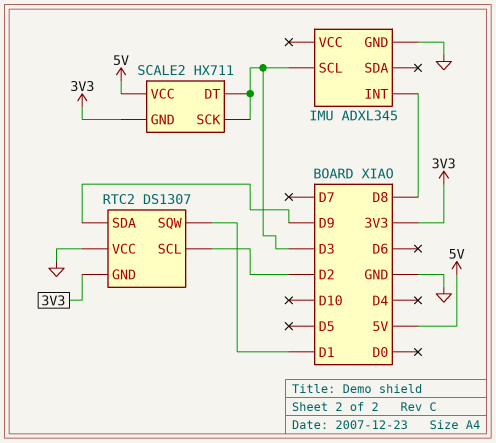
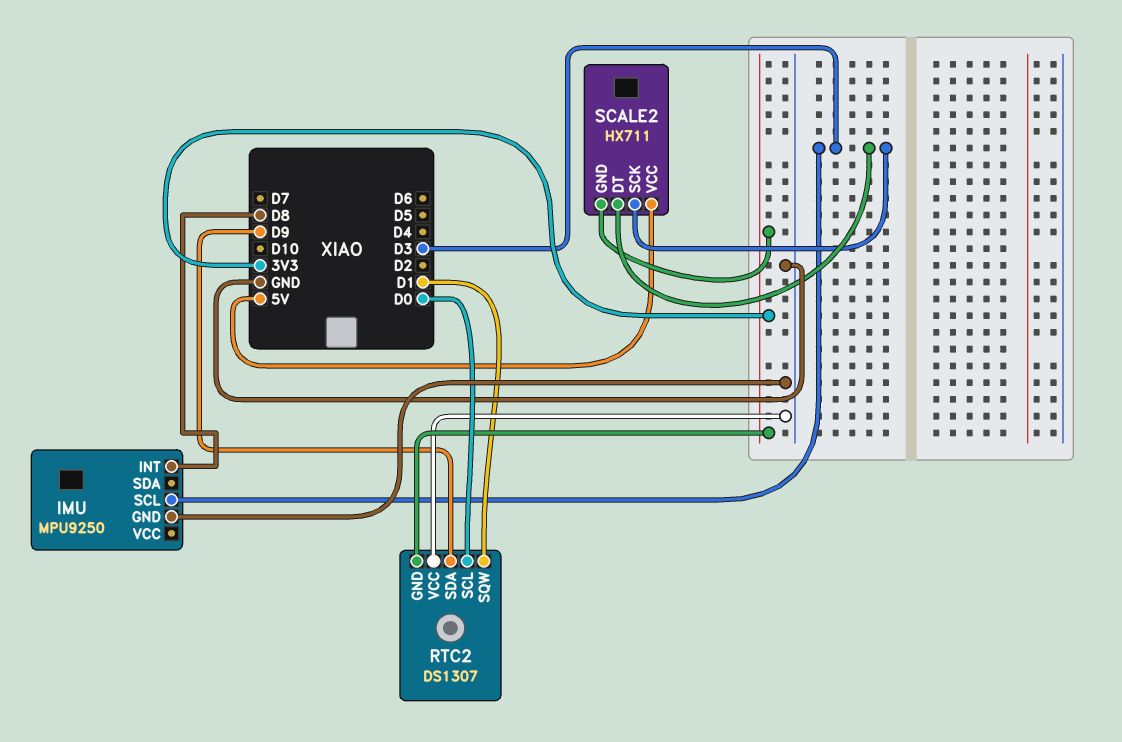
IMU: ADXL345 -> MPU9250
RTC2 pin SCL: D2 -> D0

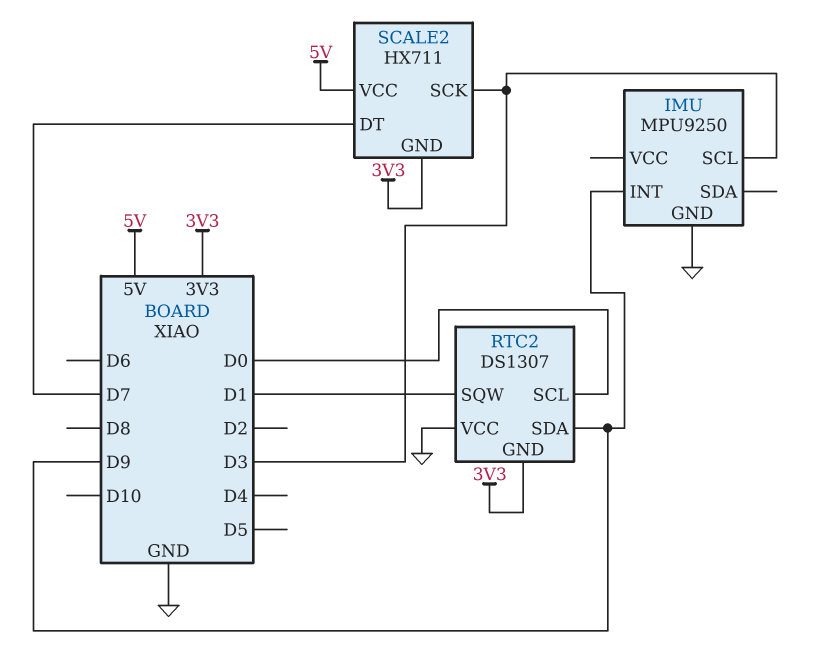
IMU pin INT: D8 -> D9
SCALE2 pin DT: D3 -> D7

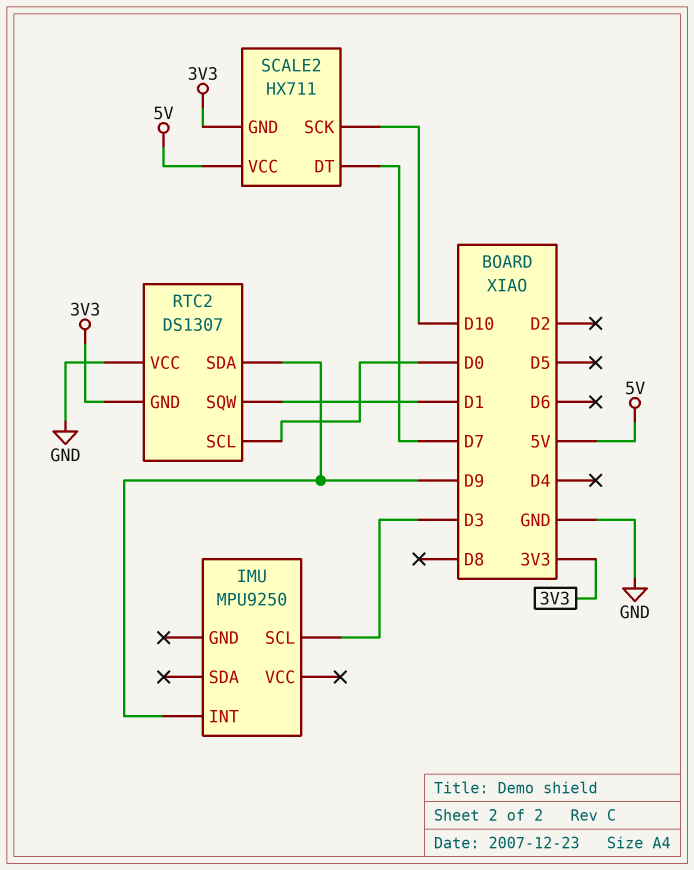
IMU pin GND: GND -> none
SCALE2 pin SCK: D3 -> D10

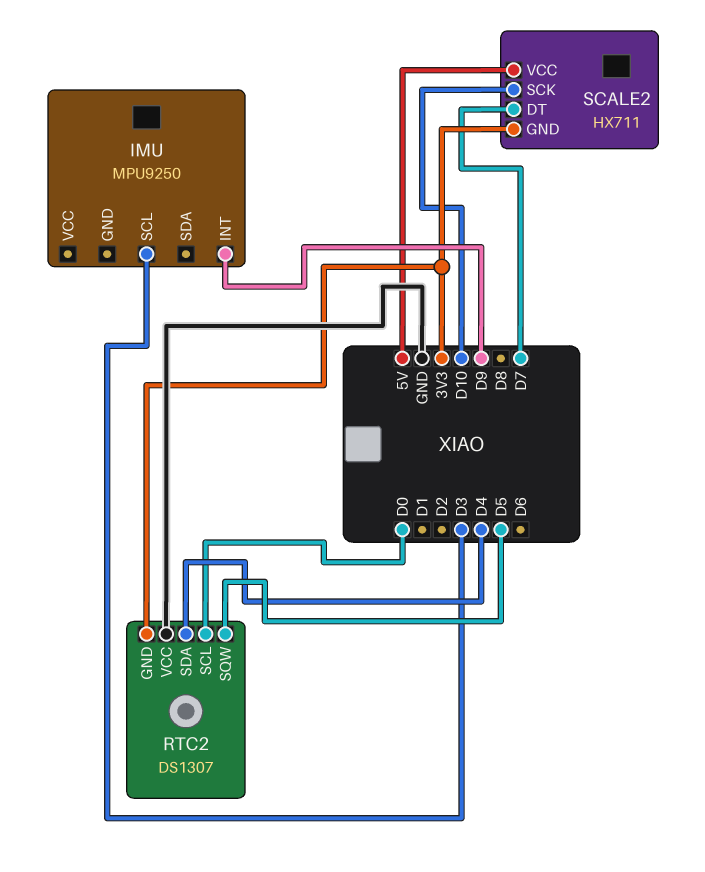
RTC2 pin SDA: D9 -> D4
RTC2 pin SQW: D1 -> D5

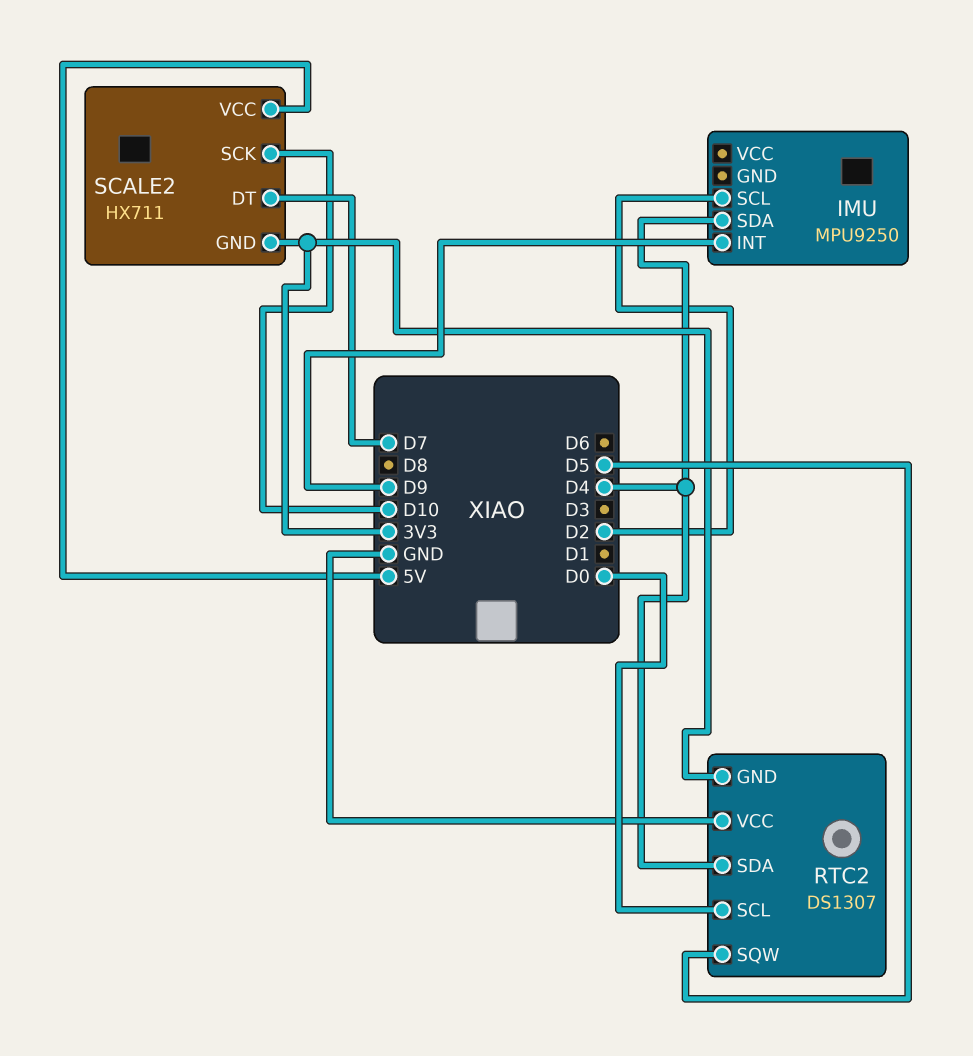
IMU pin SCL: D3 -> D2
IMU pin SDA: none -> D4

